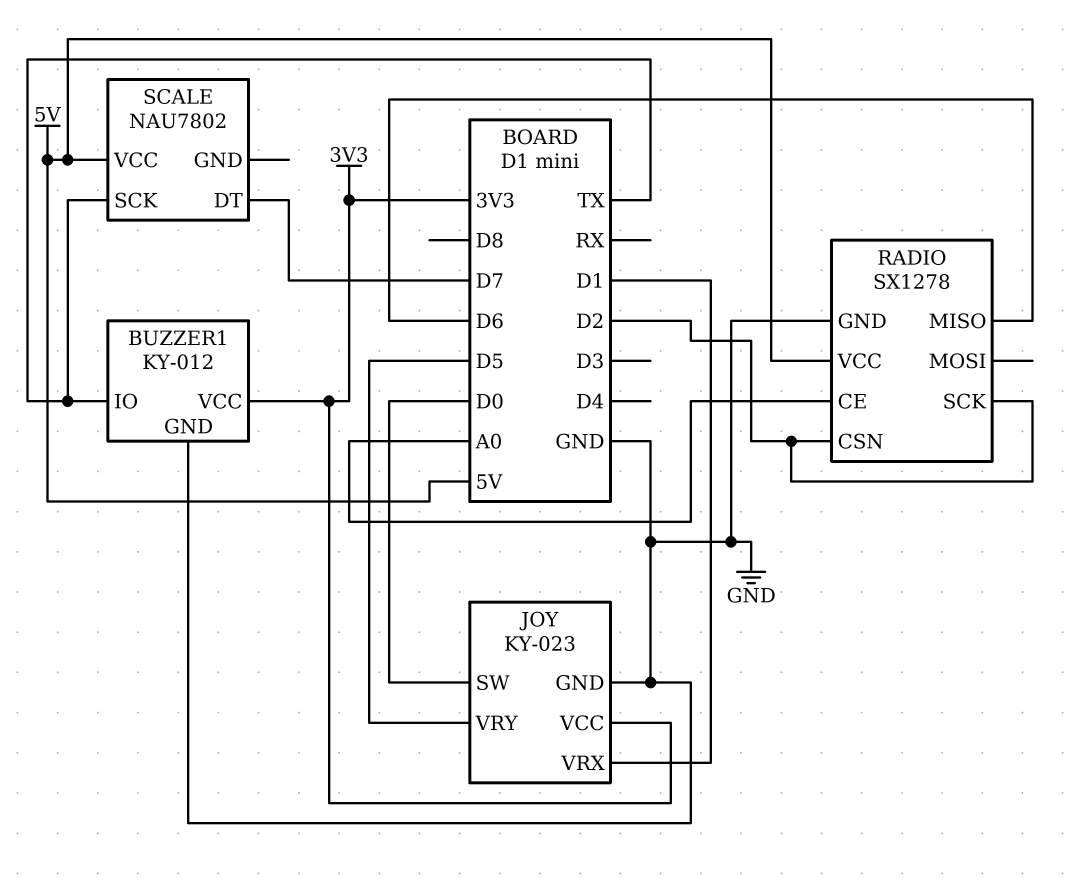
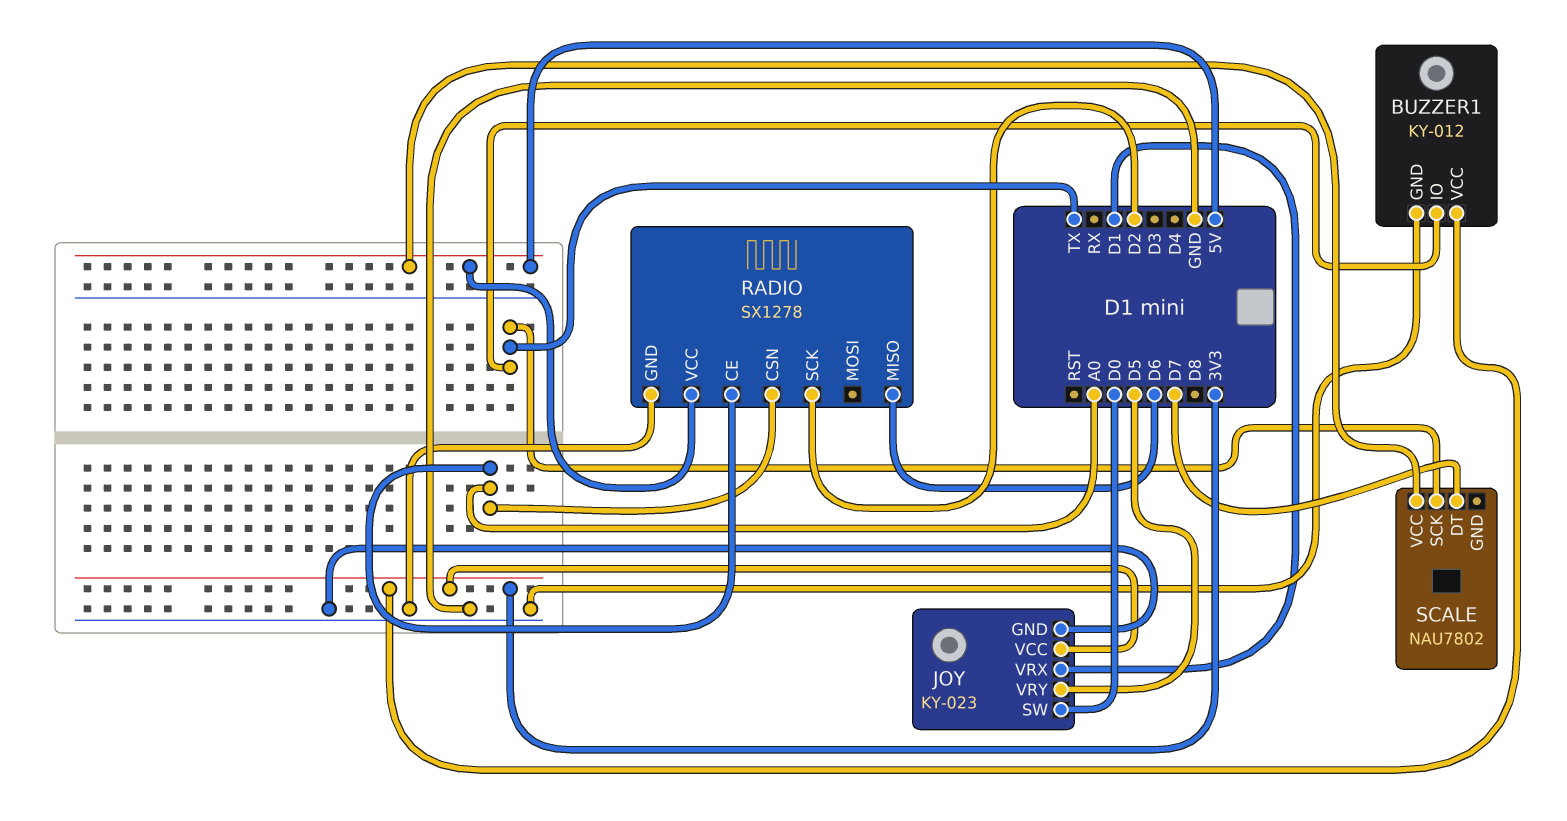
RADIO pin CSN: D2 -> A0

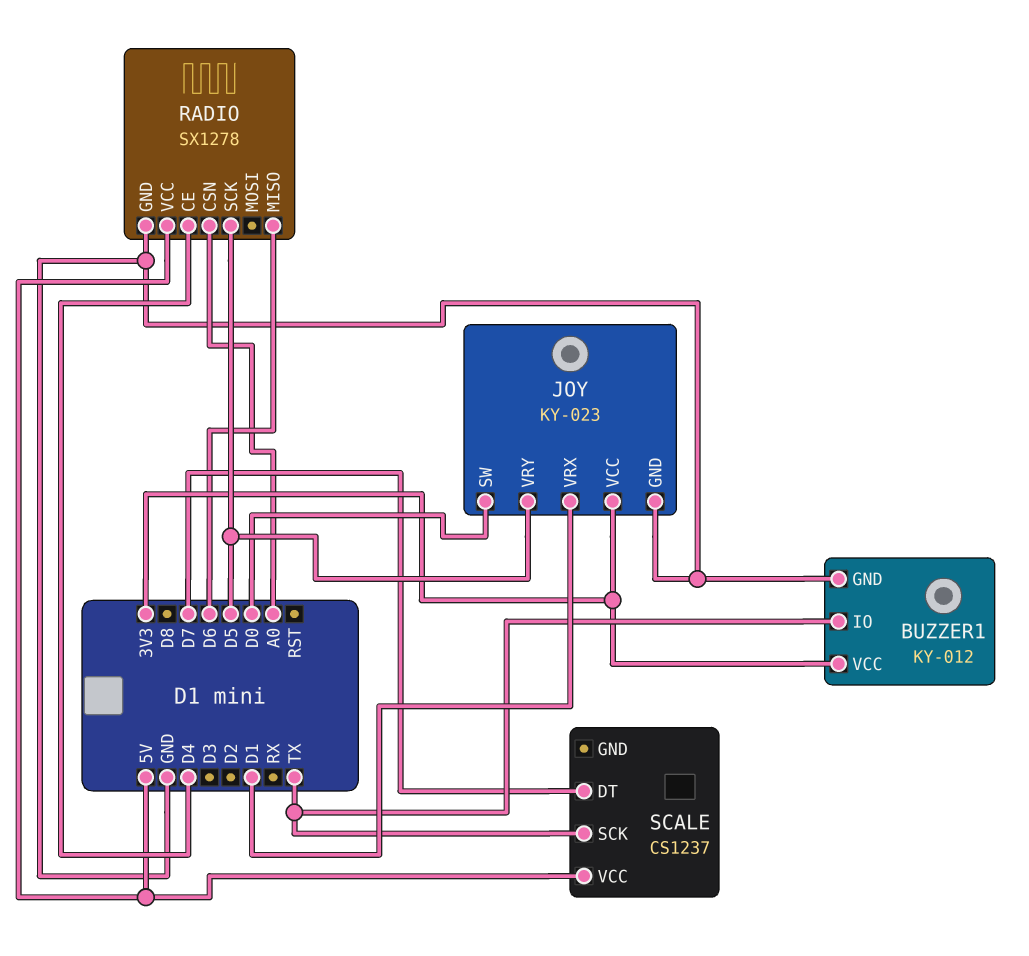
RADIO pin CE: A0 -> D4
RADIO pin SCK: D2 -> D5
SCALE: NAU7802 -> CS1237

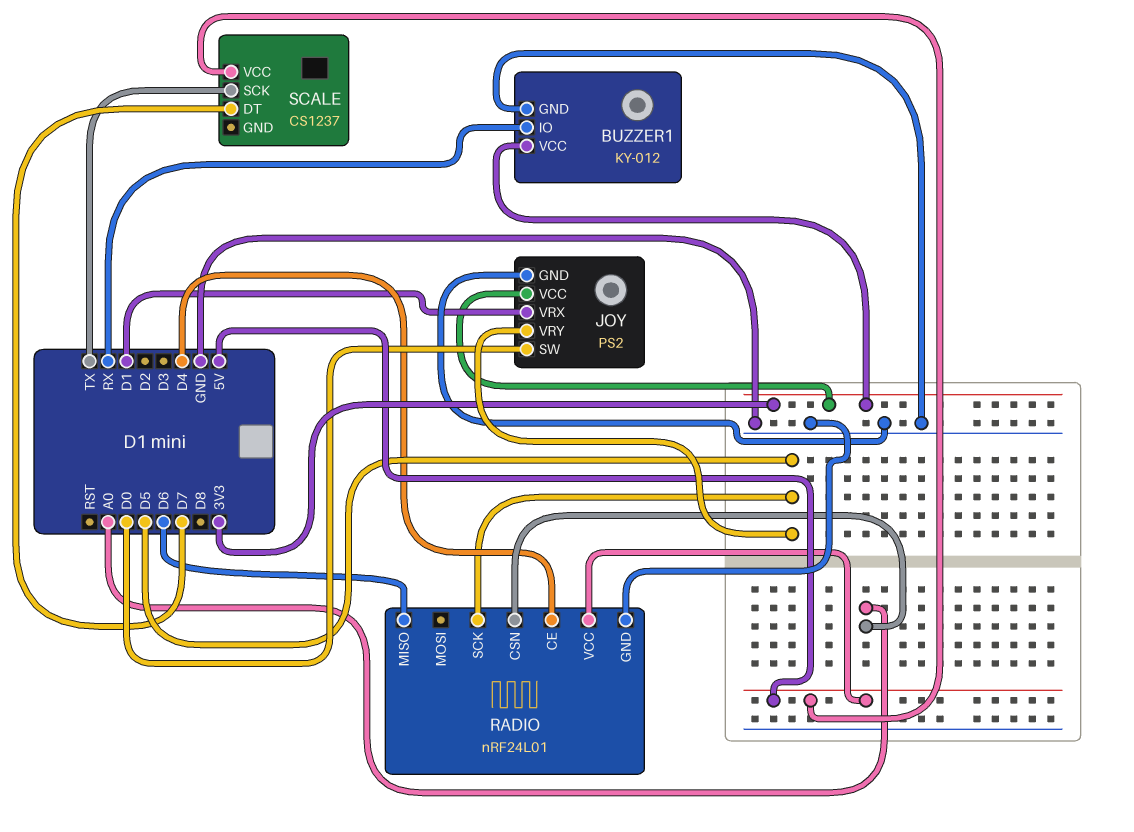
BUZZER1 pin IO: TX -> RX
JOY: KY-023 -> PS2
RADIO: SX1278 -> nRF24L01

